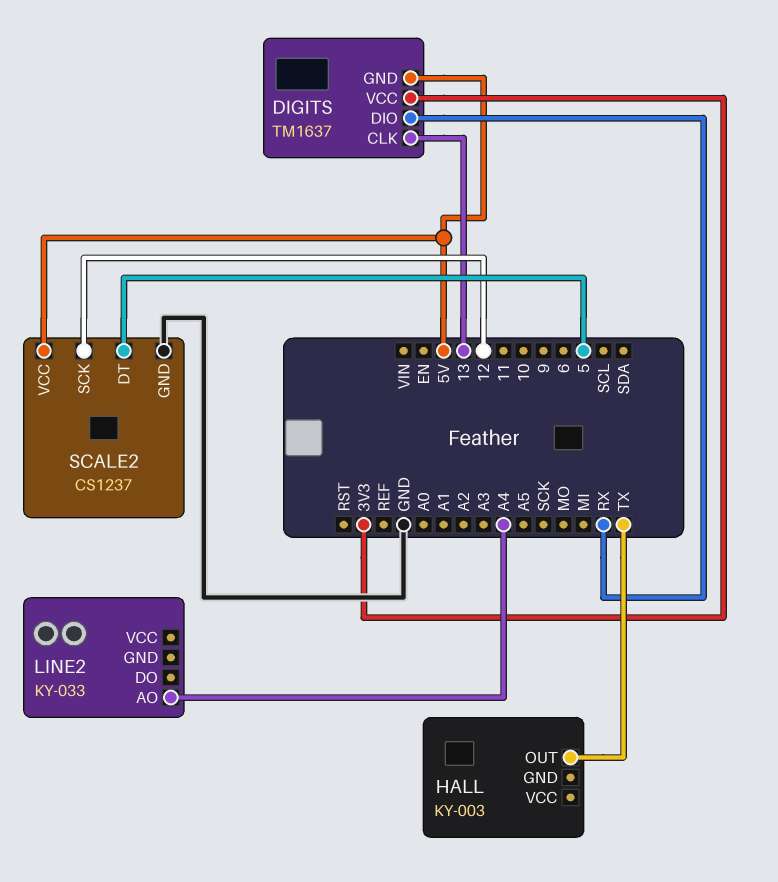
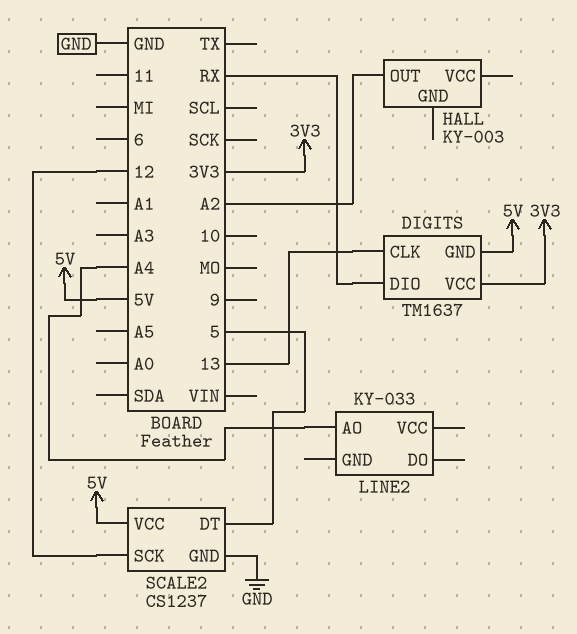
HALL pin OUT: TX -> A2

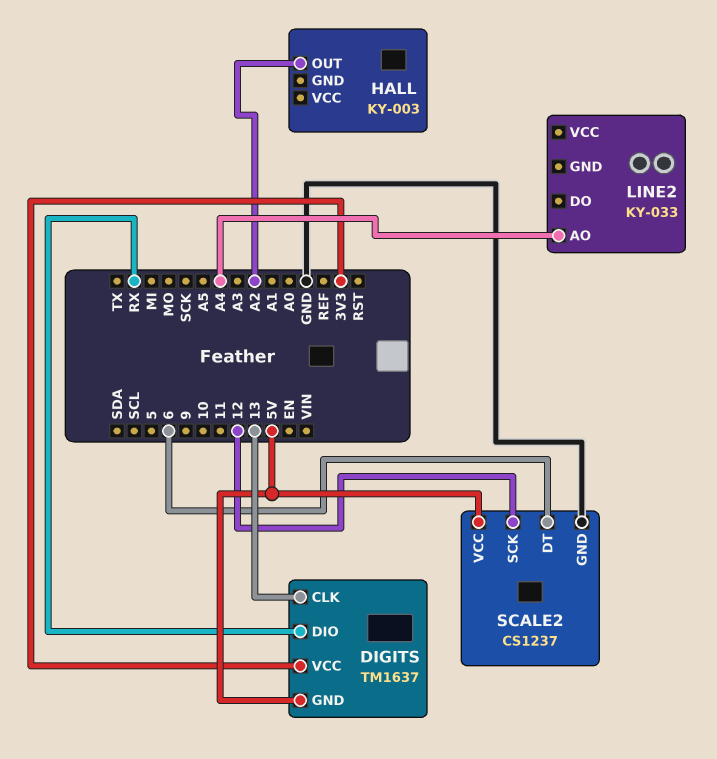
SCALE2 pin DT: 5 -> 6

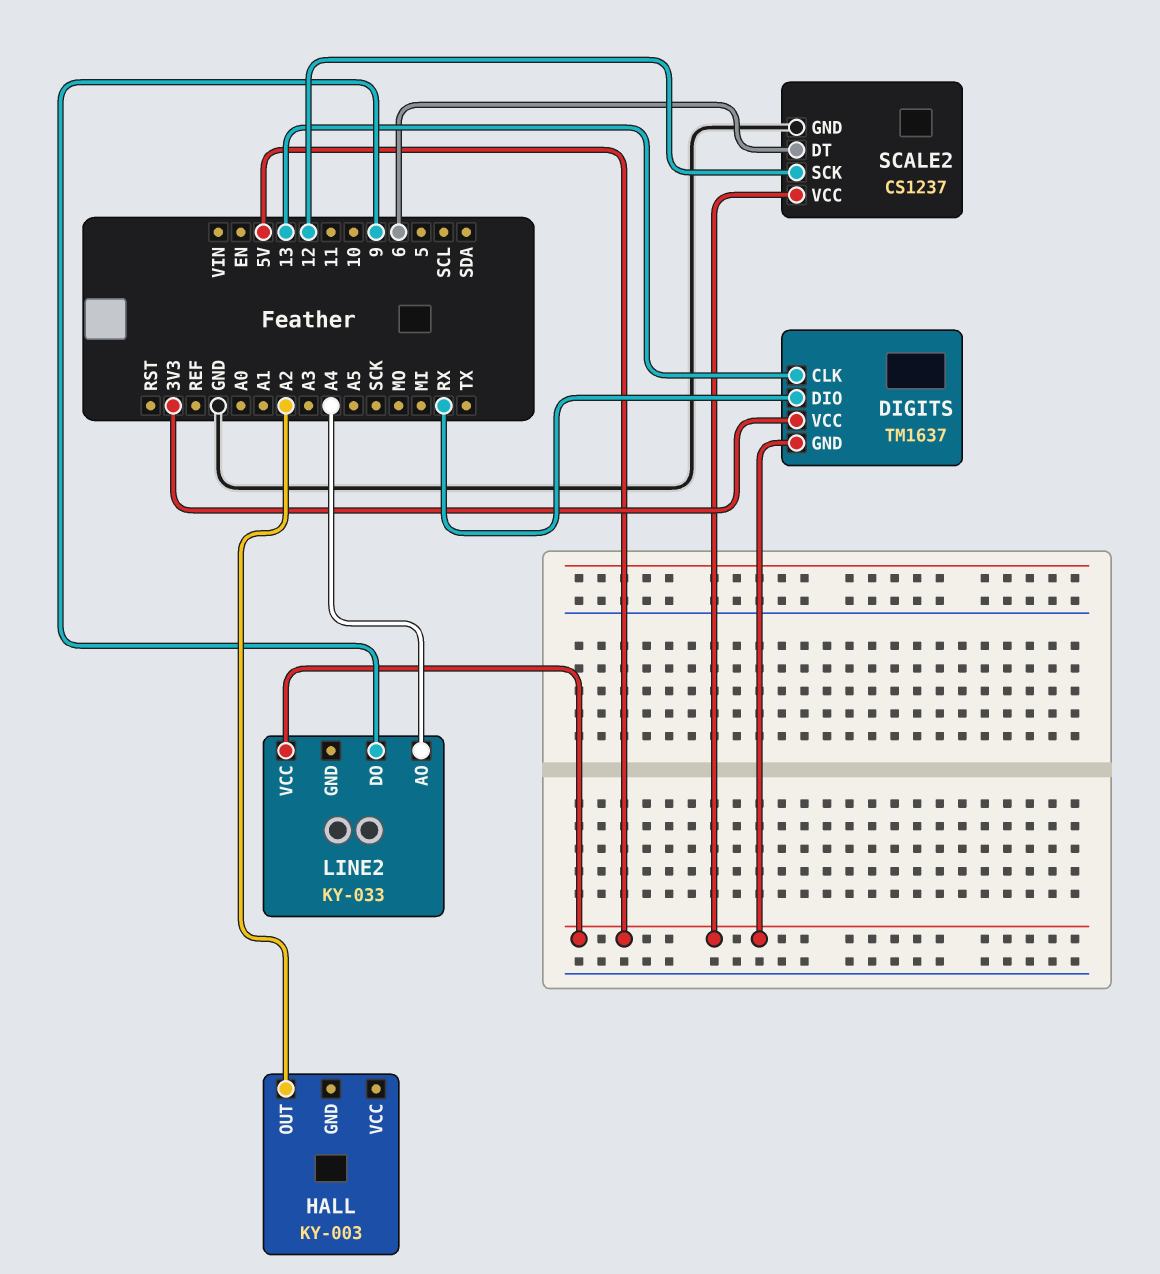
LINE2 pin DO: none -> 9
LINE2 pin VCC: none -> 5V

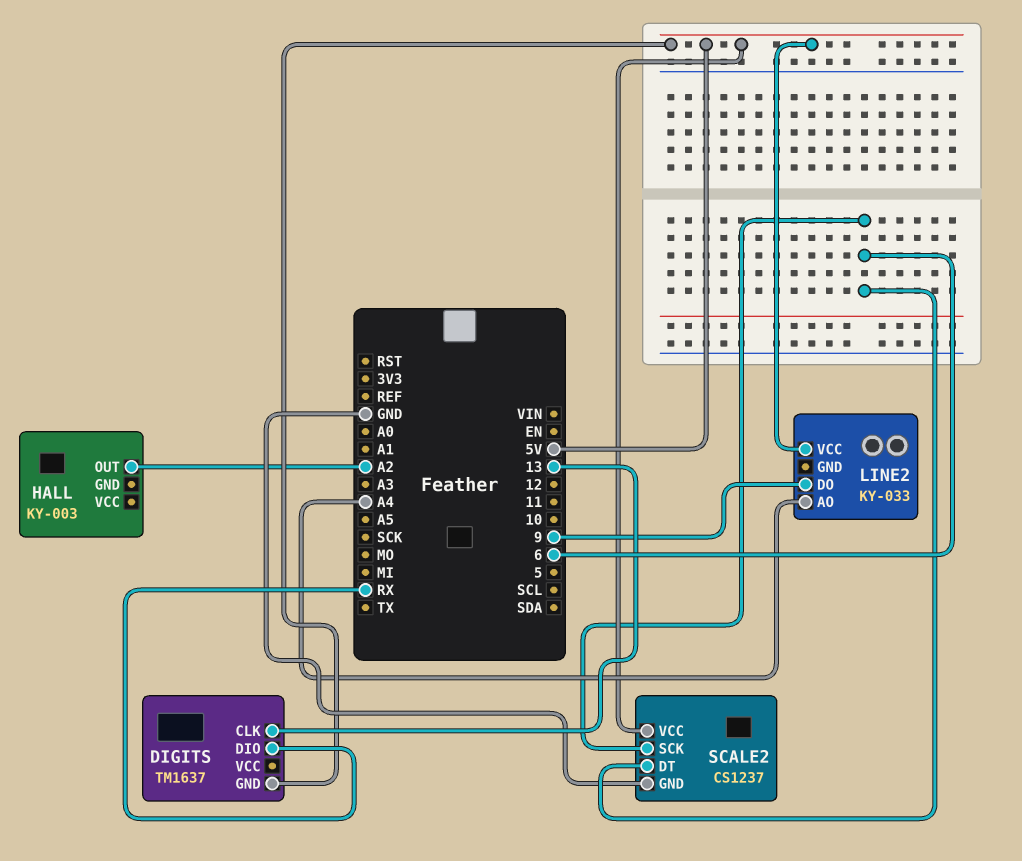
DIGITS pin VCC: 3V3 -> none
SCALE2 pin SCK: 12 -> 6

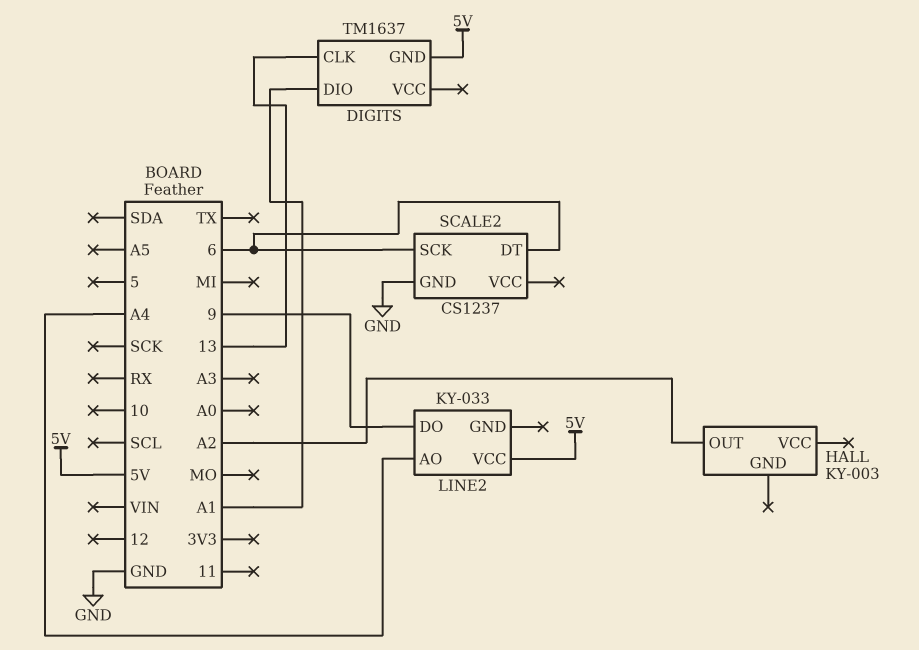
DIGITS pin DIO: RX -> A1
SCALE2 pin VCC: 5V -> none

